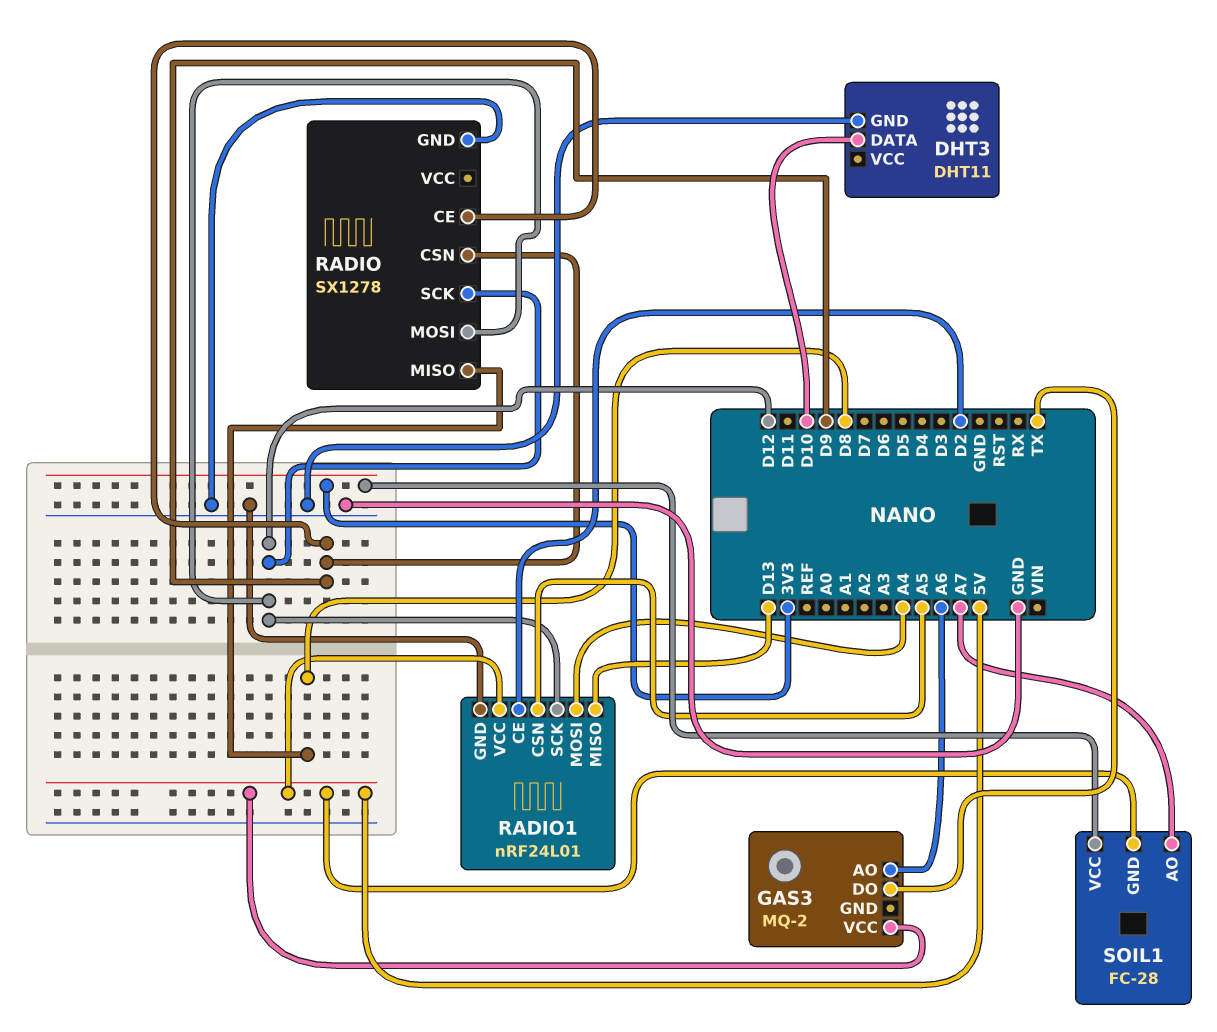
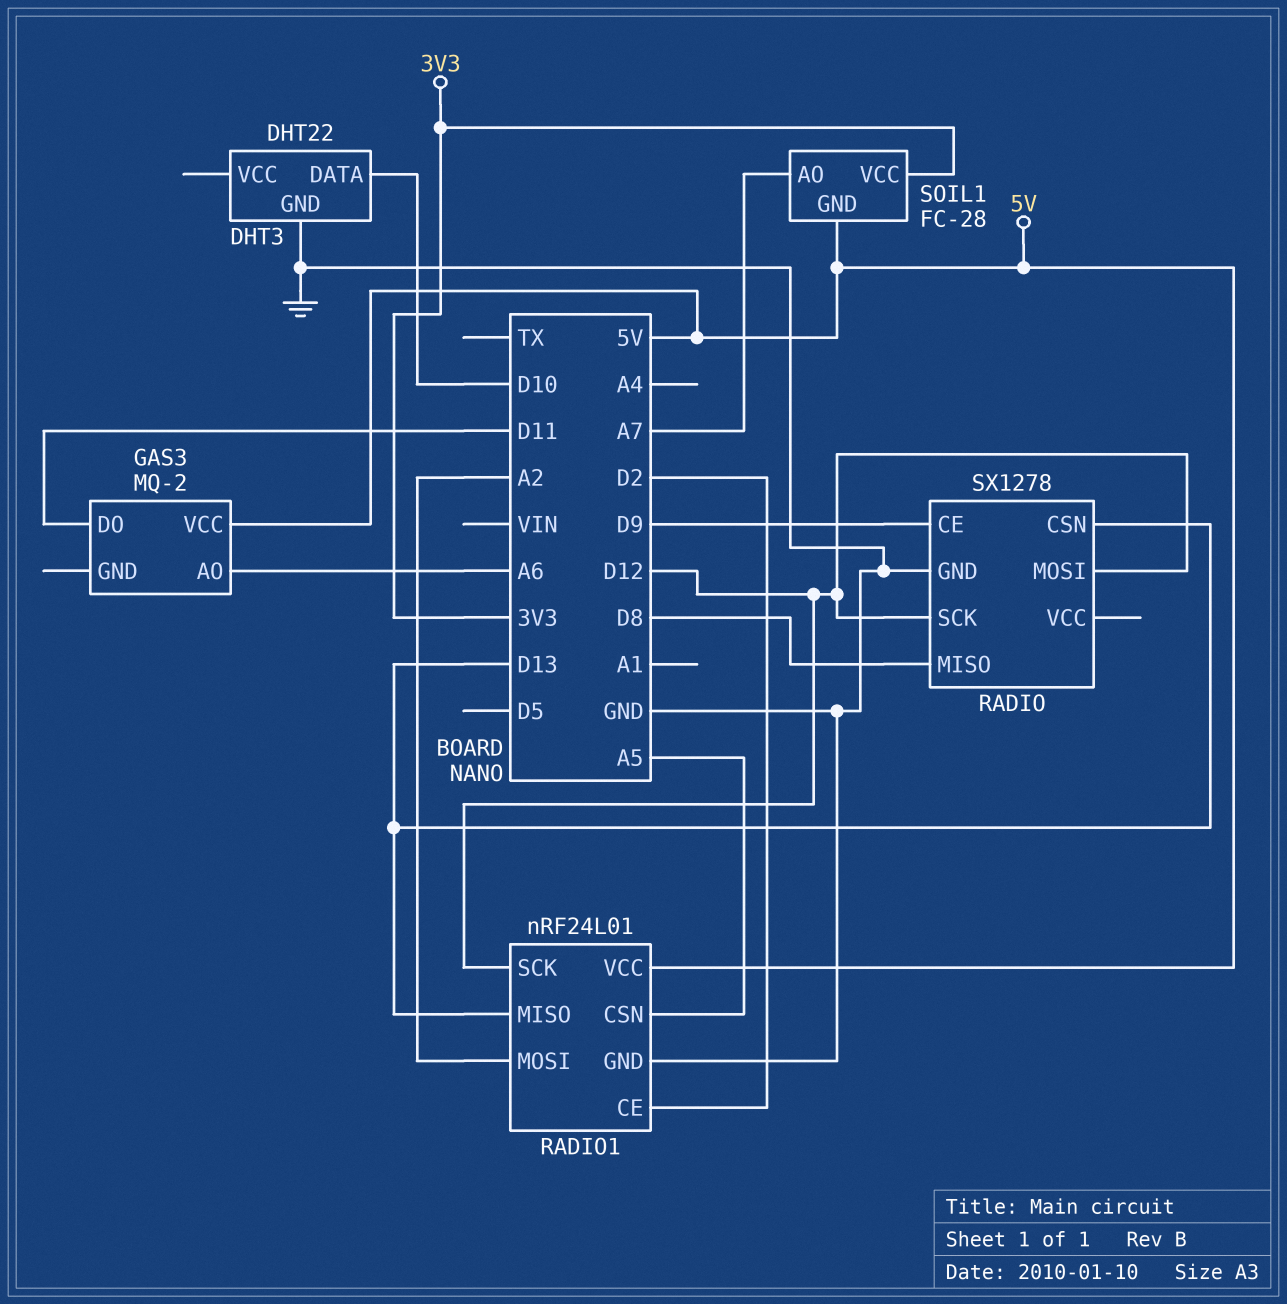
DHT3: DHT11 -> DHT22
GAS3 pin DO: TX -> D11
RADIO pin CSN: D9 -> D13
RADIO1 pin MOSI: A4 -> A2

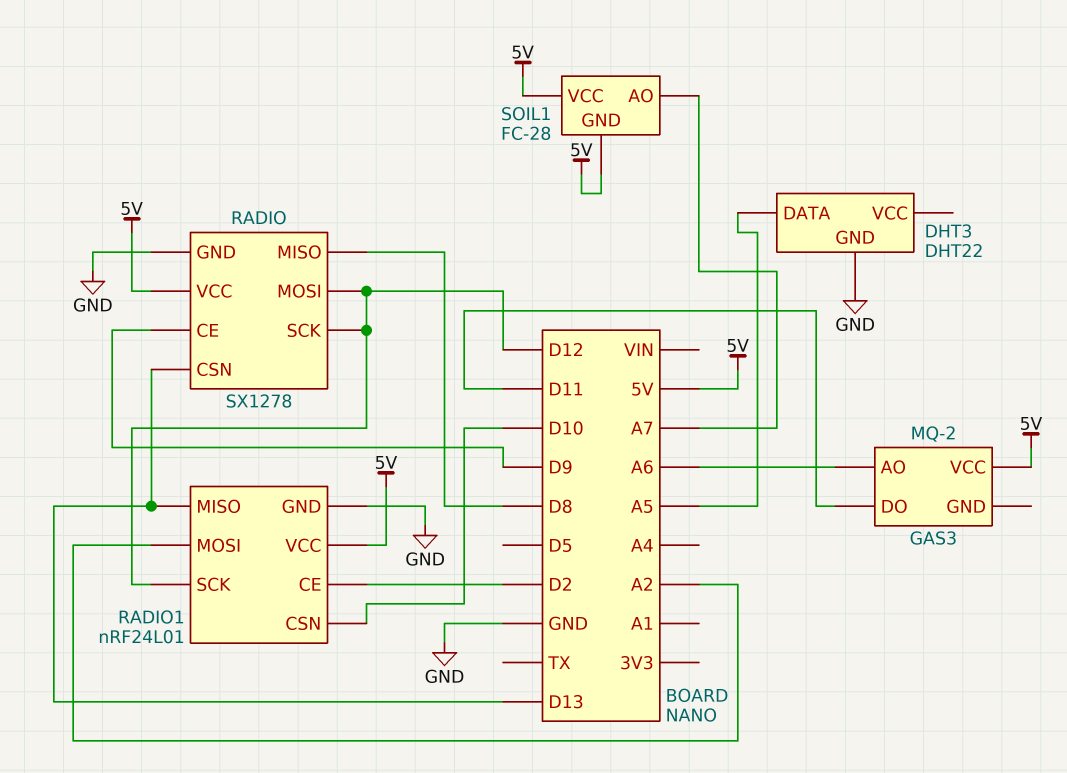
DHT3 pin DATA: D10 -> A5
RADIO pin VCC: none -> 5V
RADIO1 pin CSN: A5 -> D10
SOIL1 pin VCC: 3V3 -> 5V

